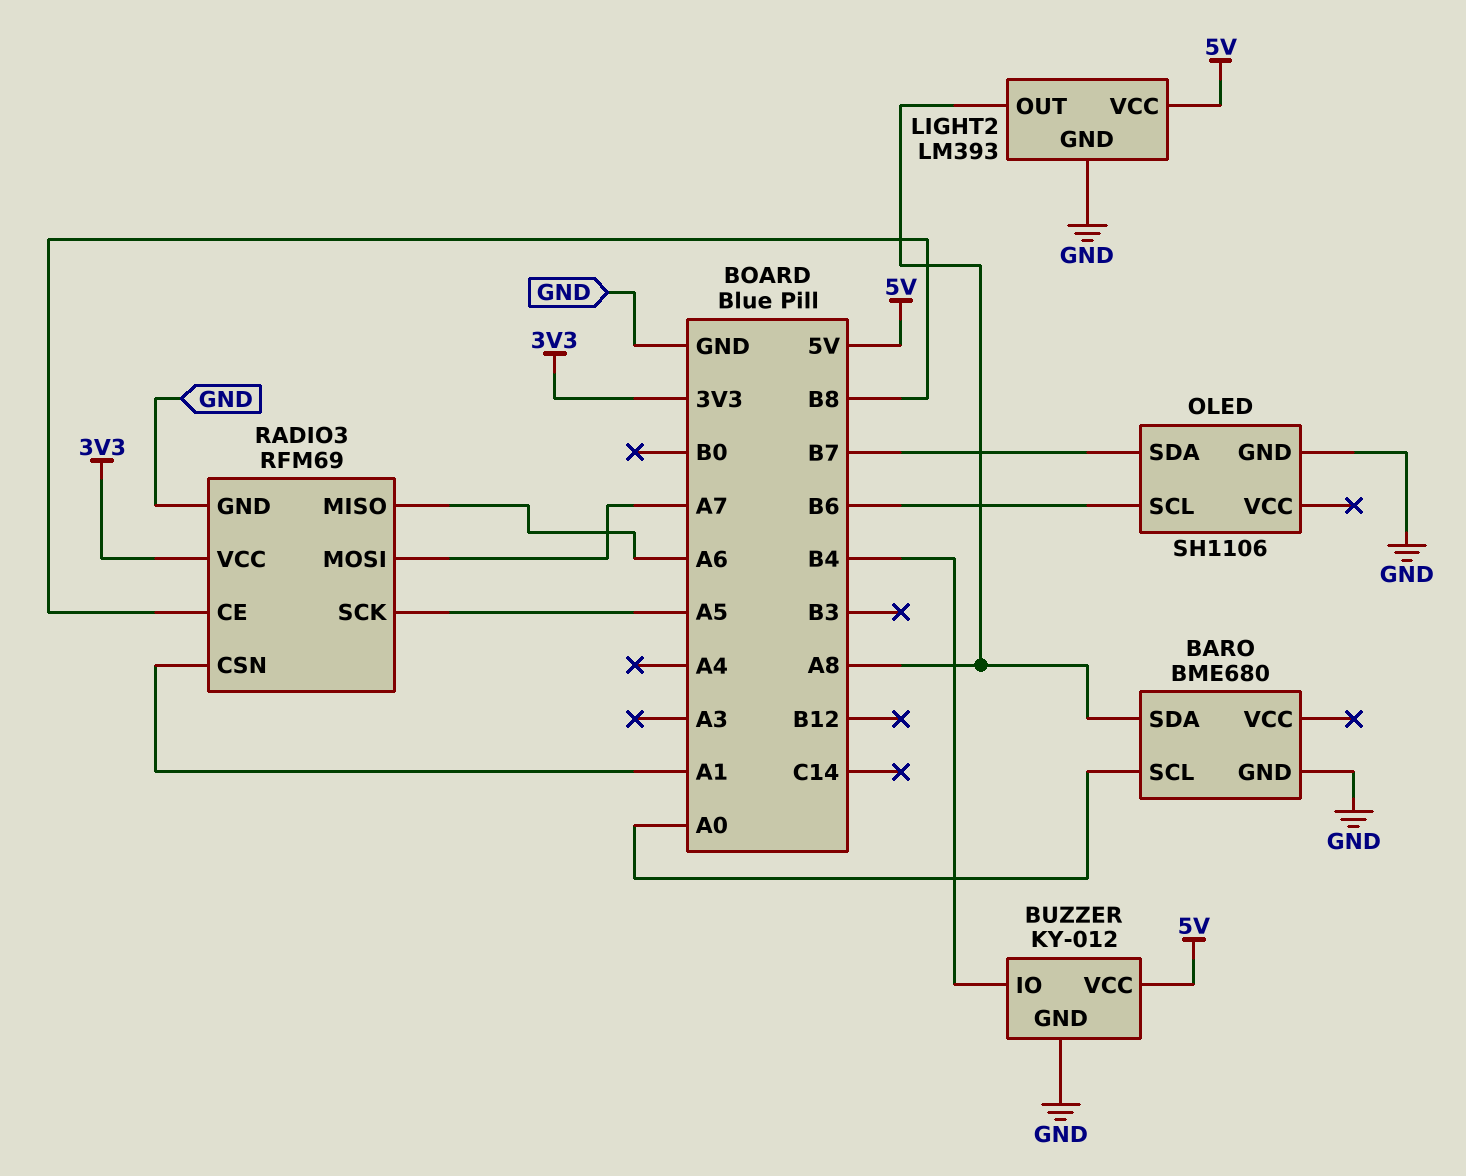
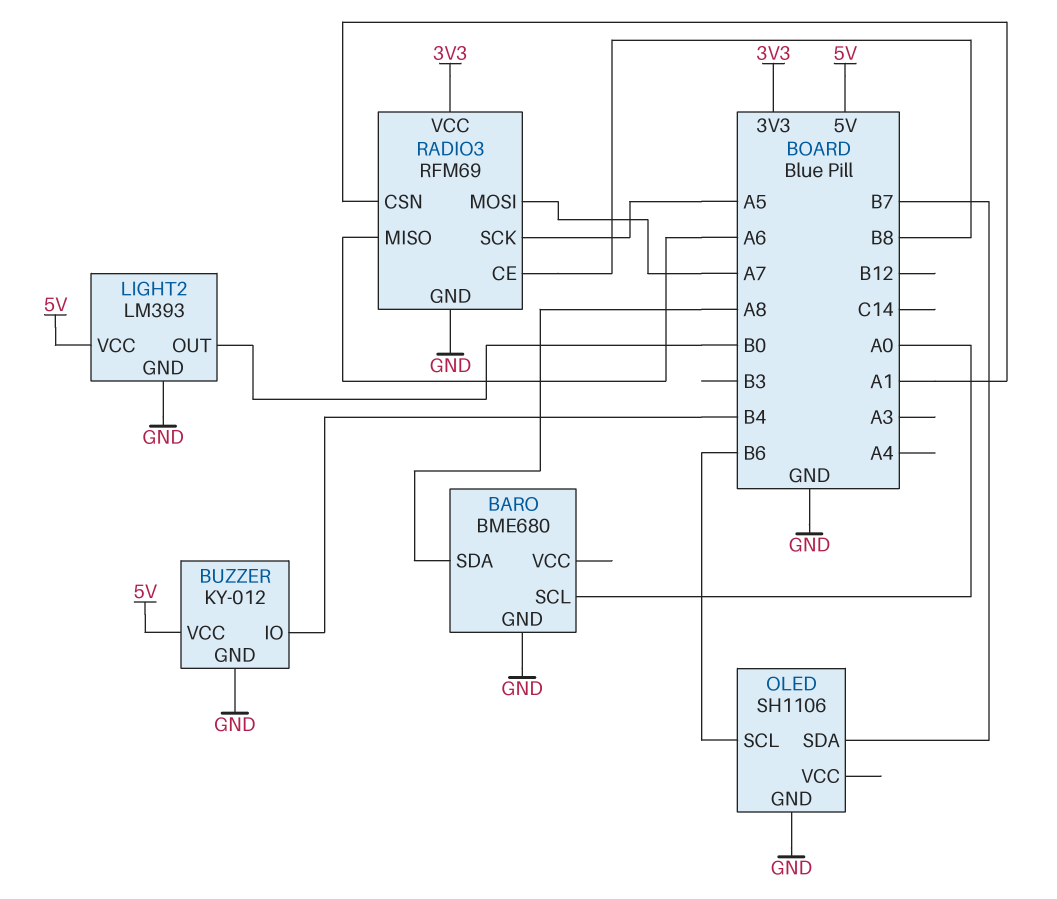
LIGHT2 pin OUT: A8 -> B0

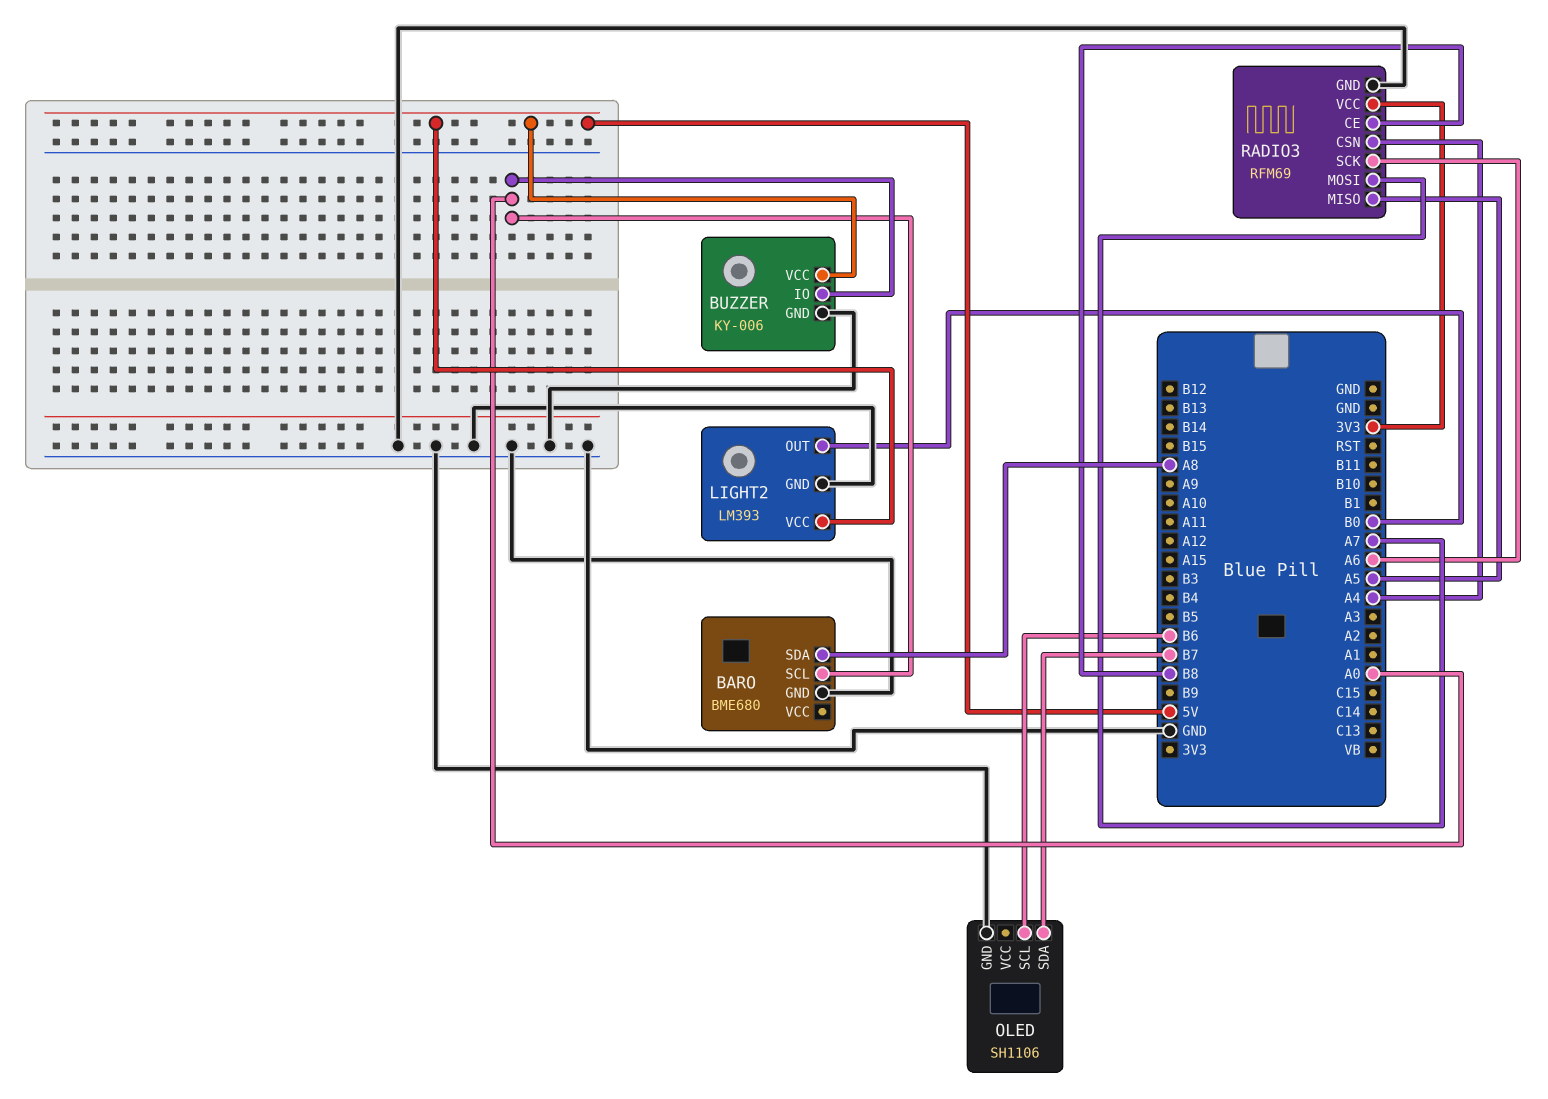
BUZZER: KY-012 -> KY-006
BUZZER pin IO: B4 -> A0
RADIO3 pin CSN: A1 -> A4
RADIO3 pin MISO: A6 -> A5
RADIO3 pin SCK: A5 -> A6

